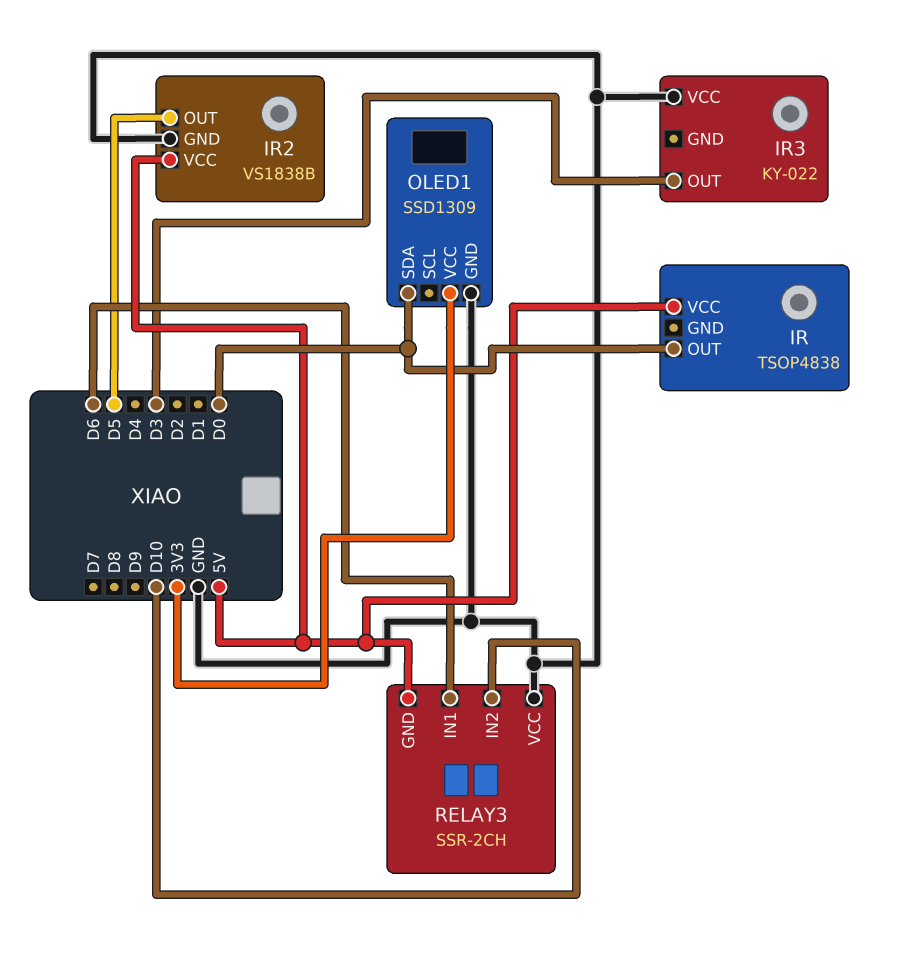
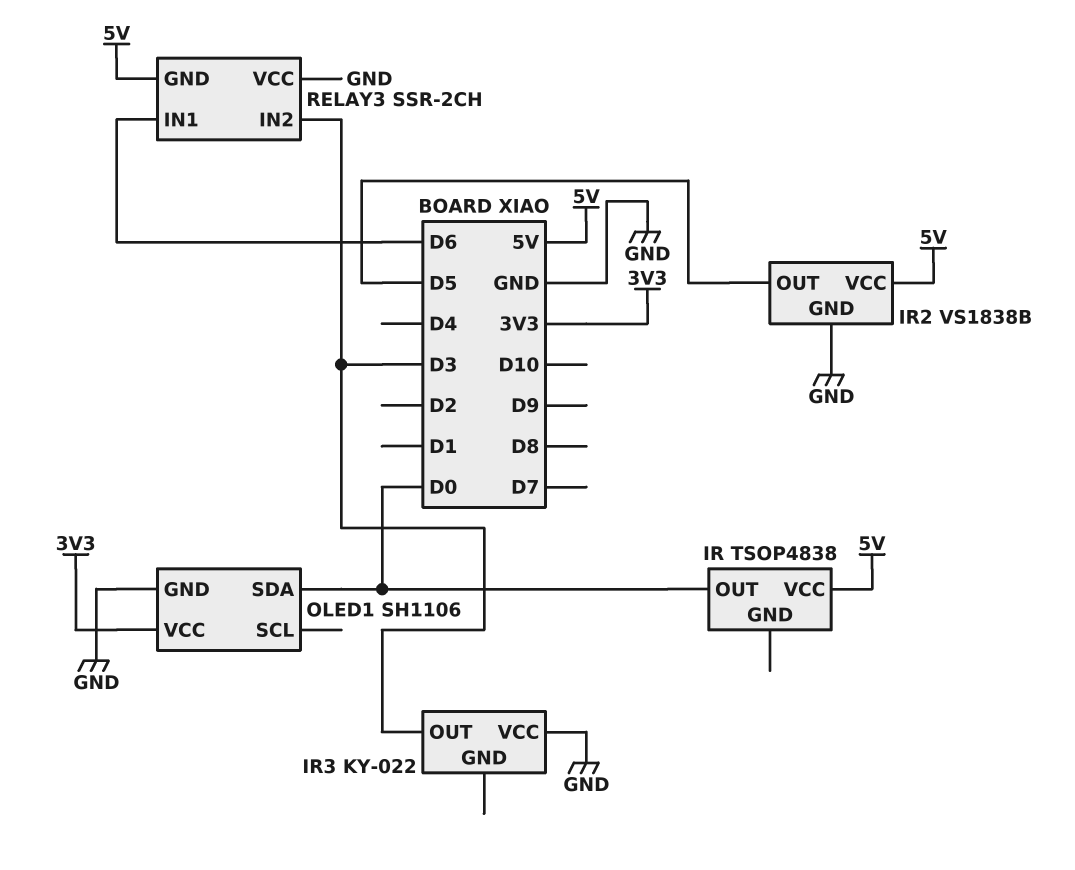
OLED1: SSD1309 -> SH1106
RELAY3 pin IN2: D10 -> D3

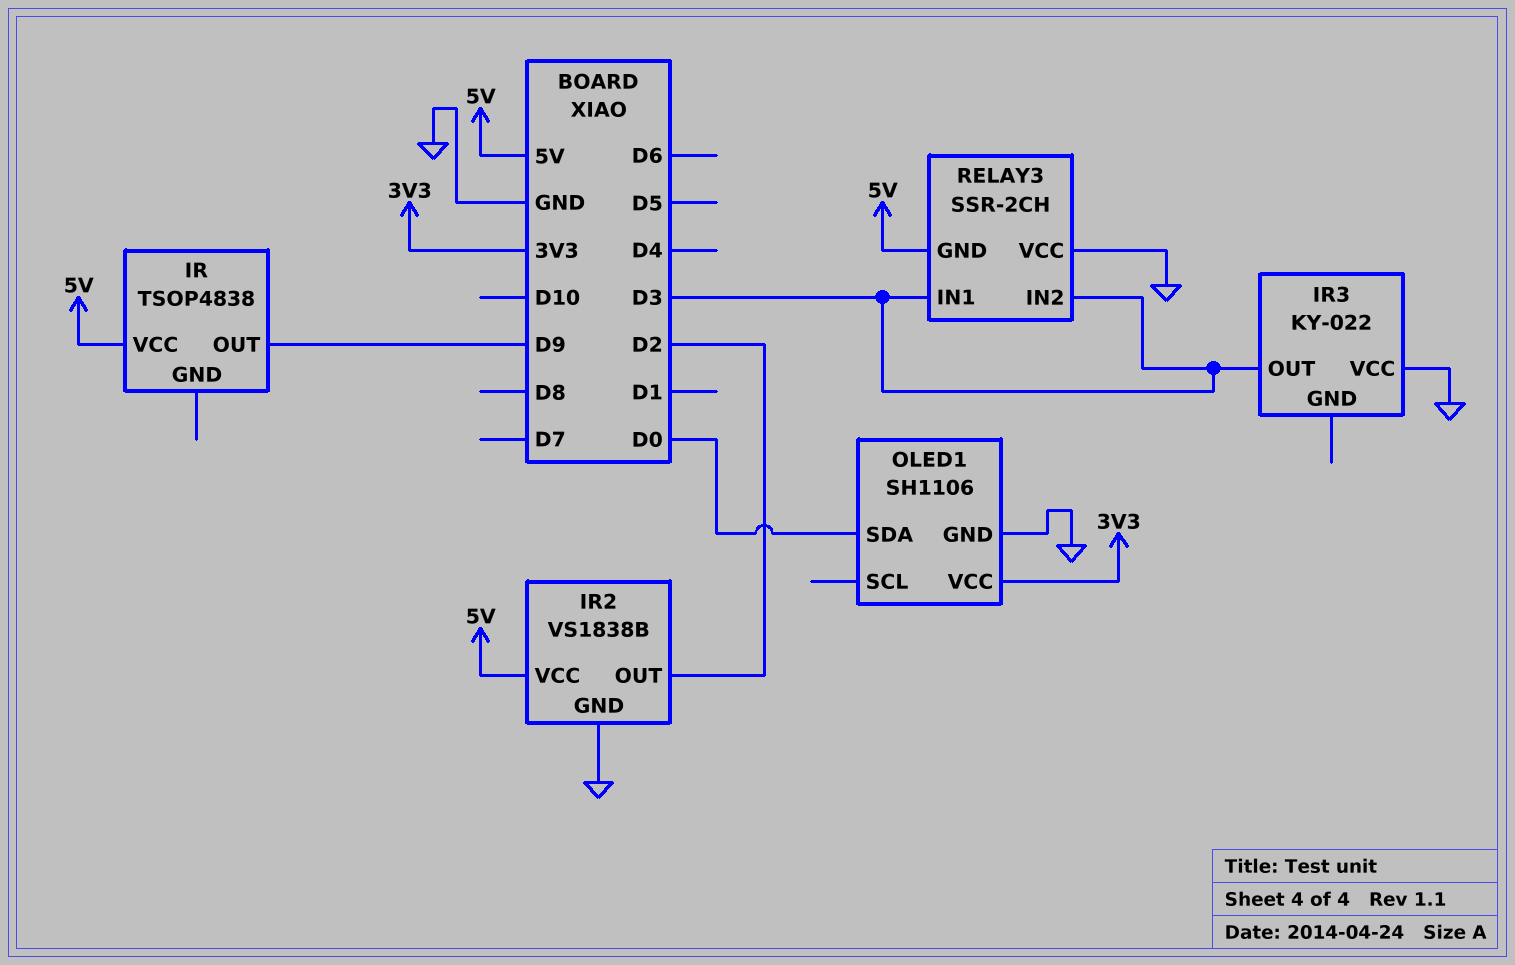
IR pin OUT: D0 -> D9
IR2 pin OUT: D5 -> D2
RELAY3 pin IN1: D6 -> D3

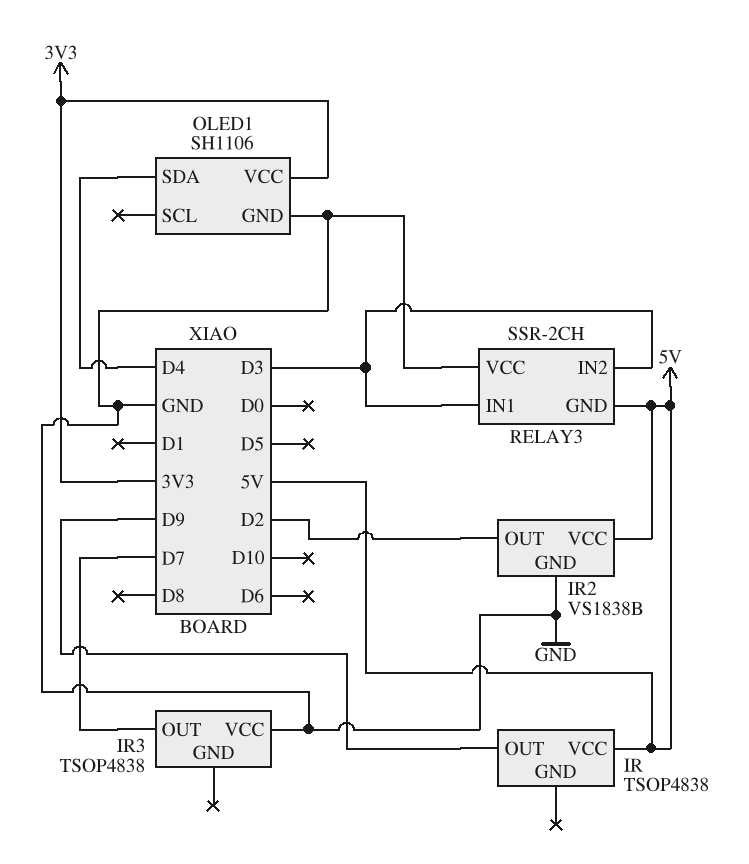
IR3: KY-022 -> TSOP4838
IR3 pin OUT: D3 -> D7
OLED1 pin SDA: D0 -> D4

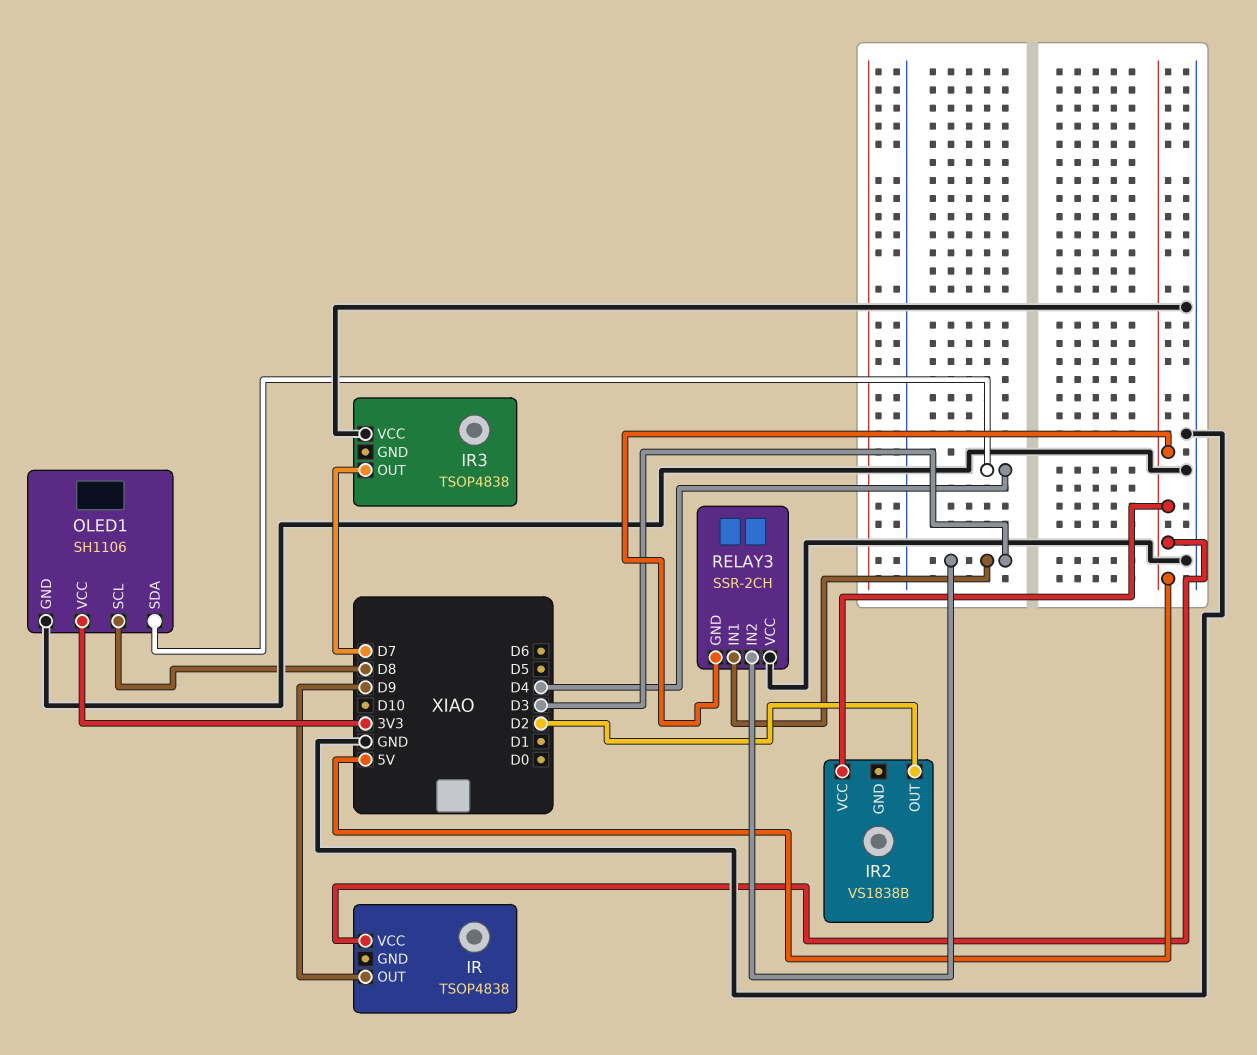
IR2 pin GND: GND -> none
OLED1 pin SCL: none -> D8

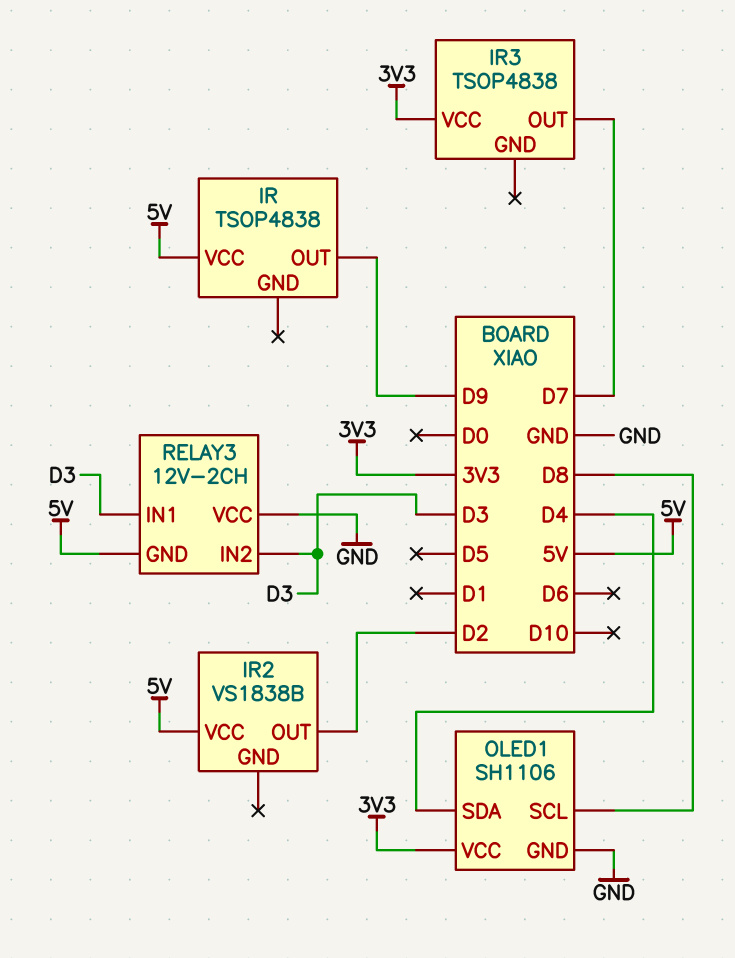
IR3 pin VCC: GND -> 3V3
RELAY3: SSR-2CH -> 12V-2CH

